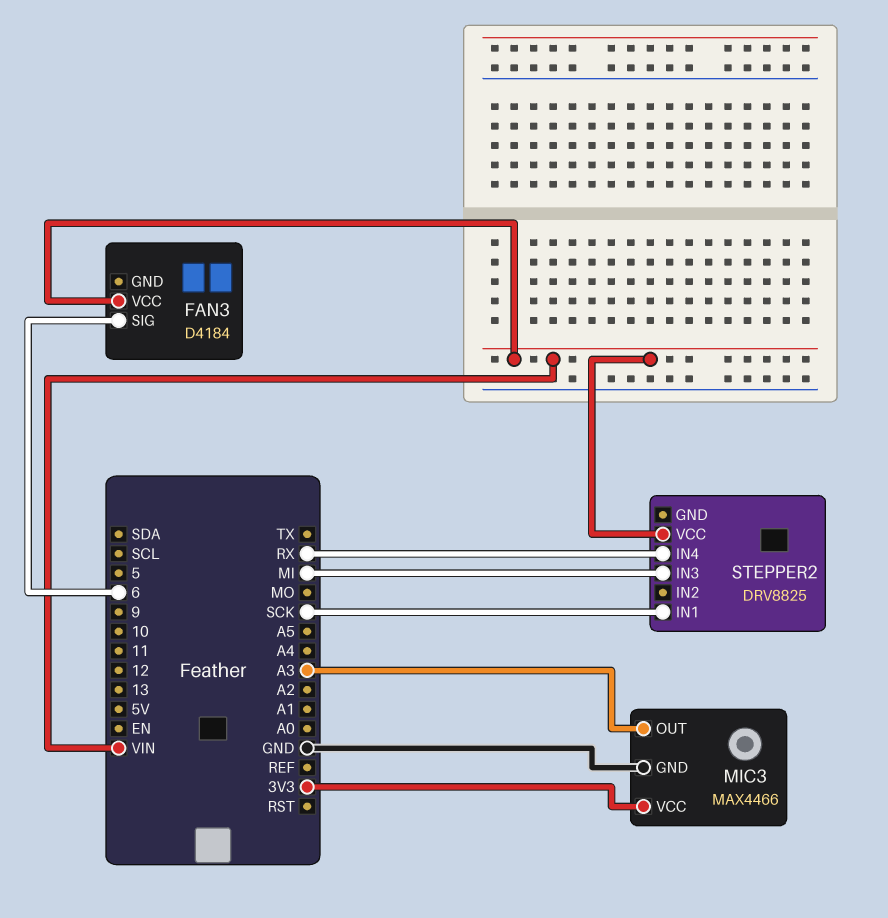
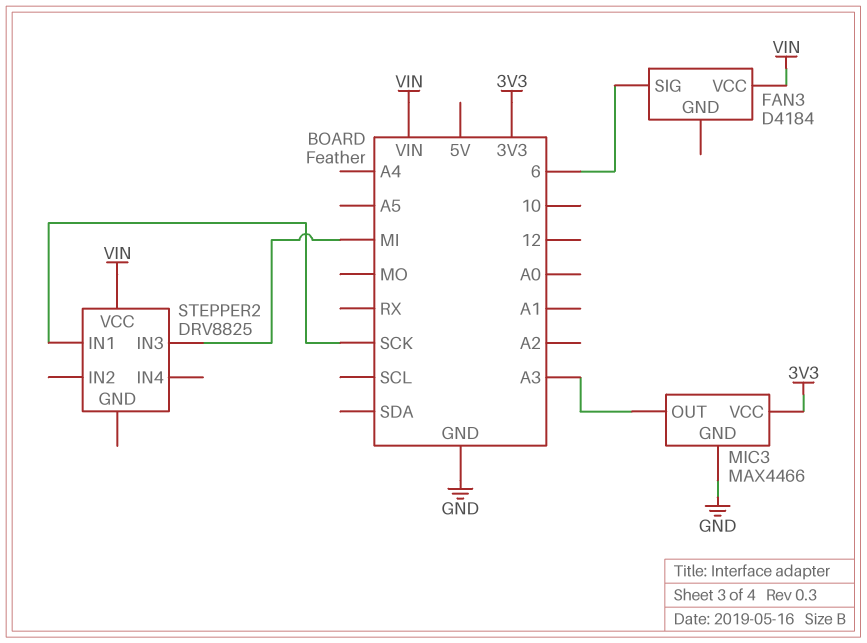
STEPPER2 pin IN4: RX -> none

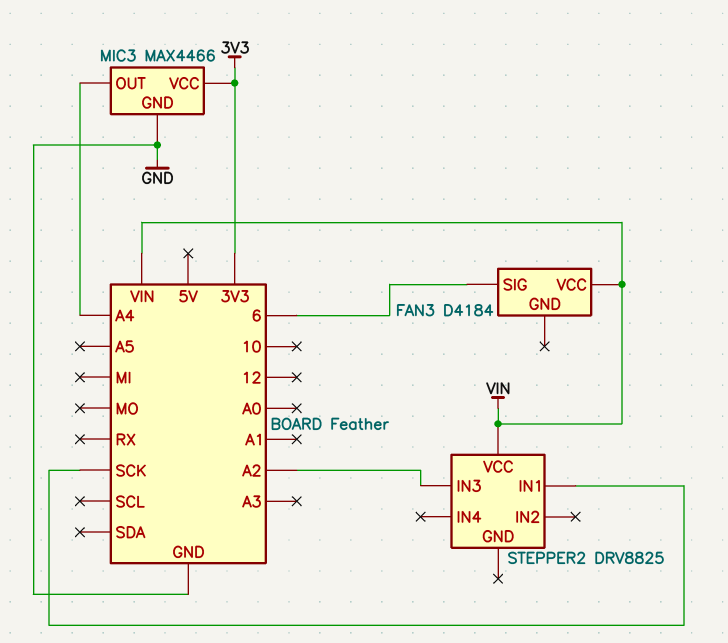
MIC3 pin OUT: A3 -> A4
STEPPER2 pin IN3: MI -> A2

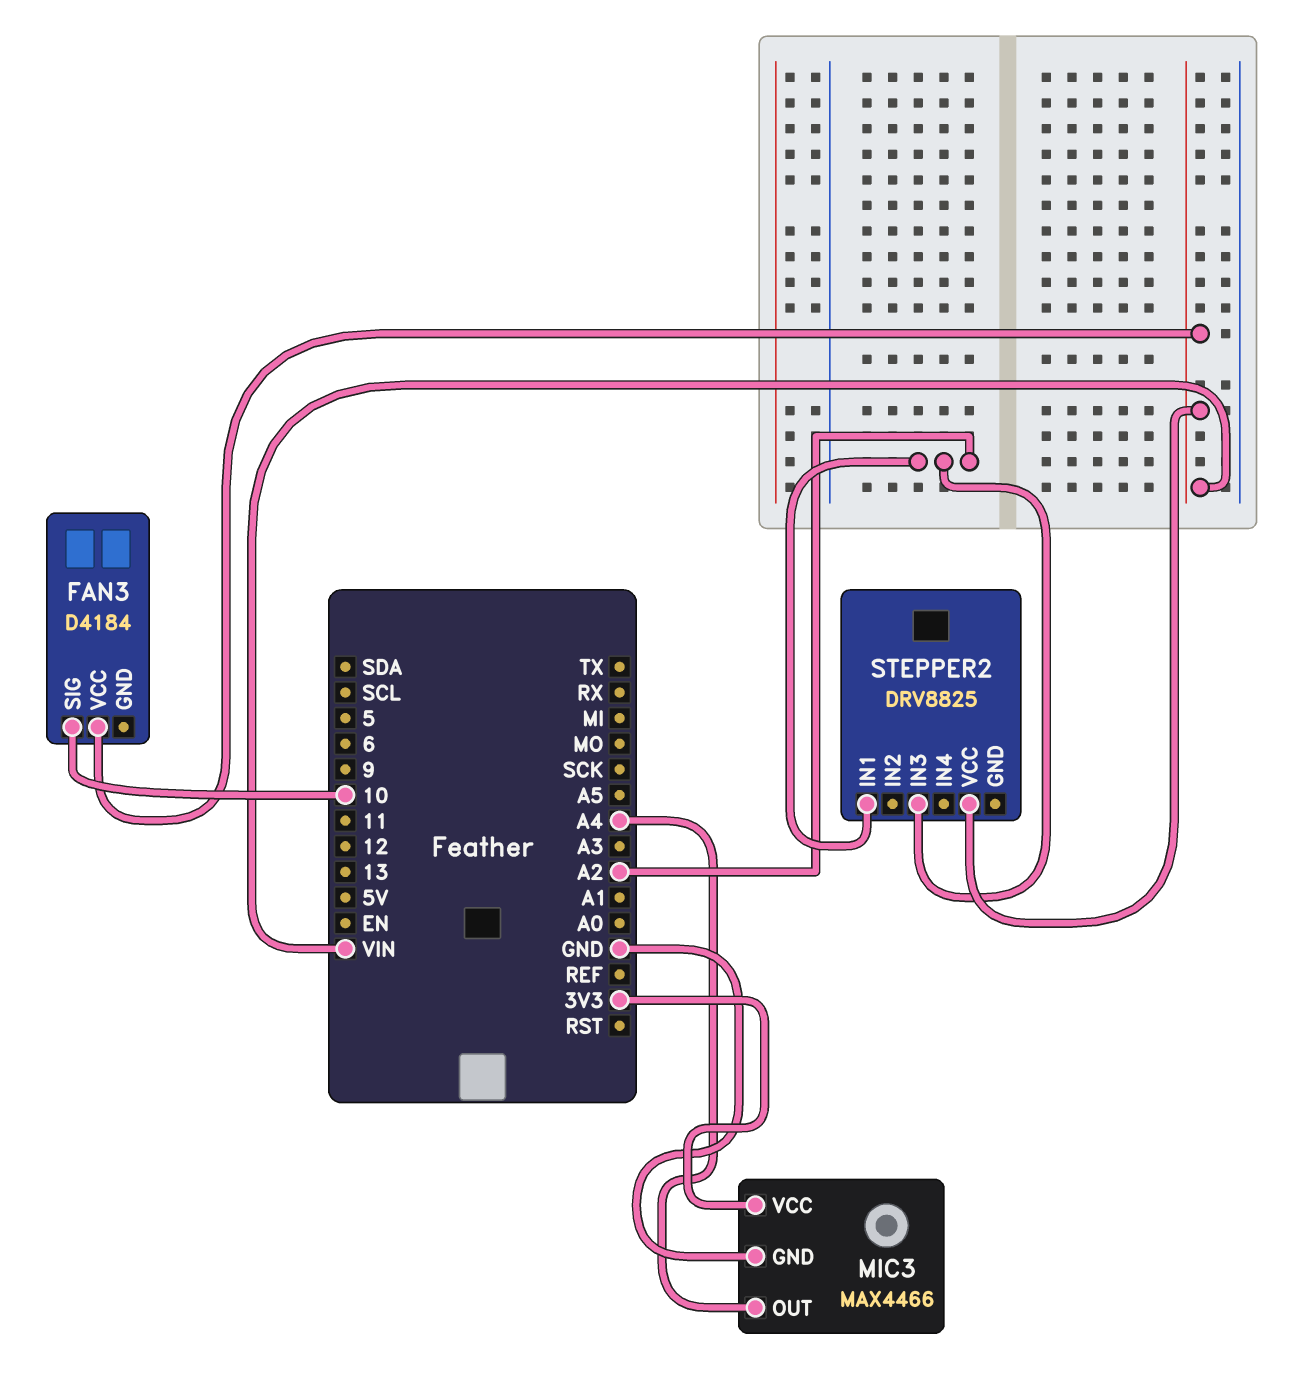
FAN3 pin SIG: 6 -> 10
STEPPER2 pin IN1: SCK -> A2

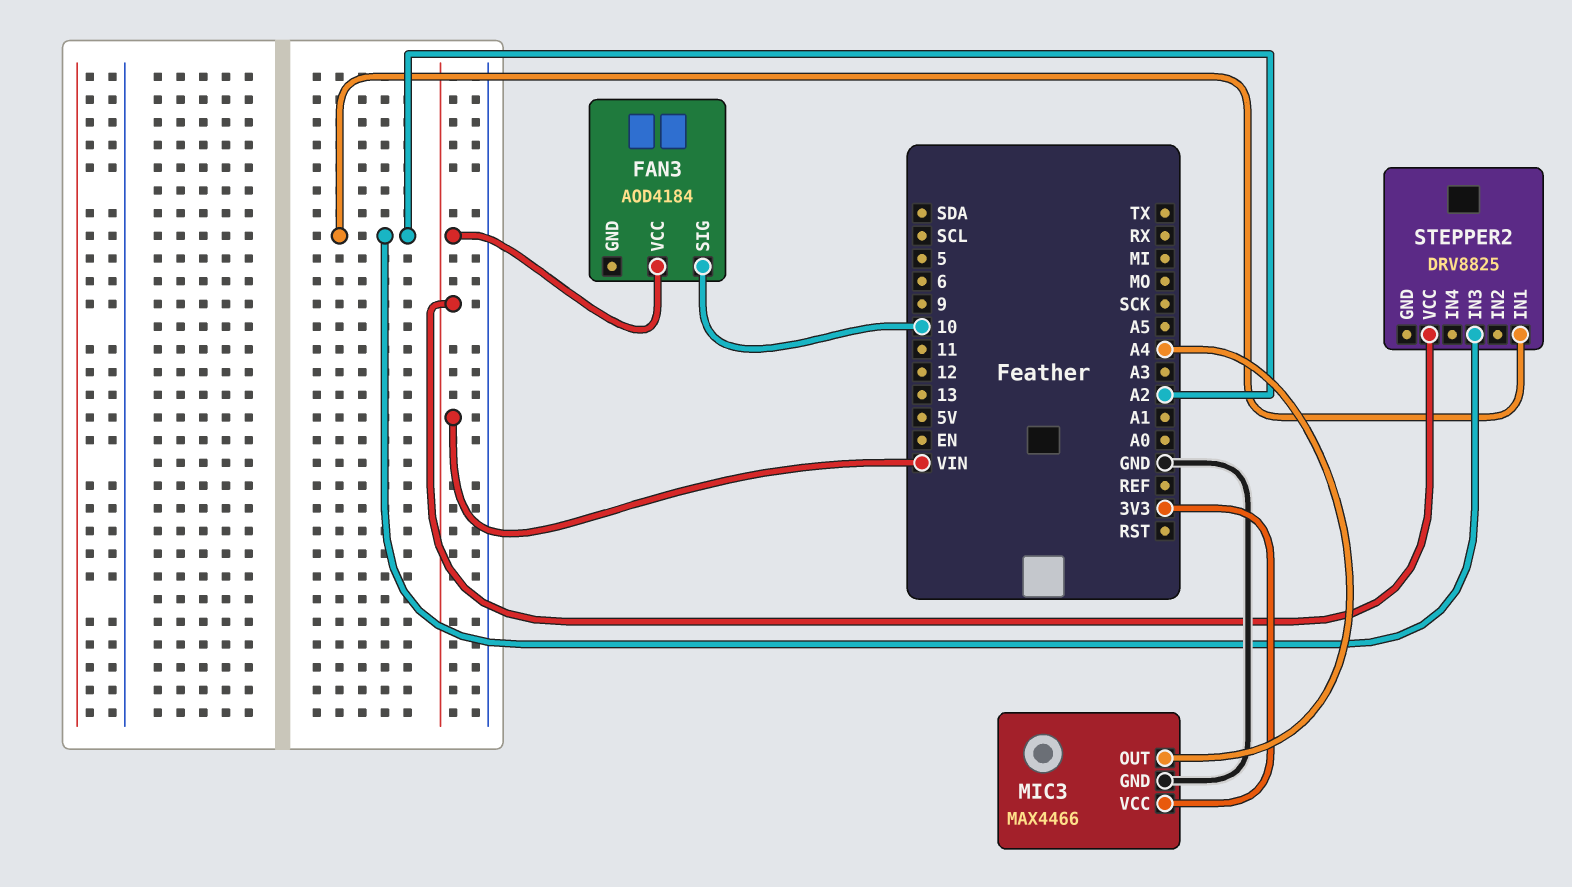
FAN3: D4184 -> AOD4184

